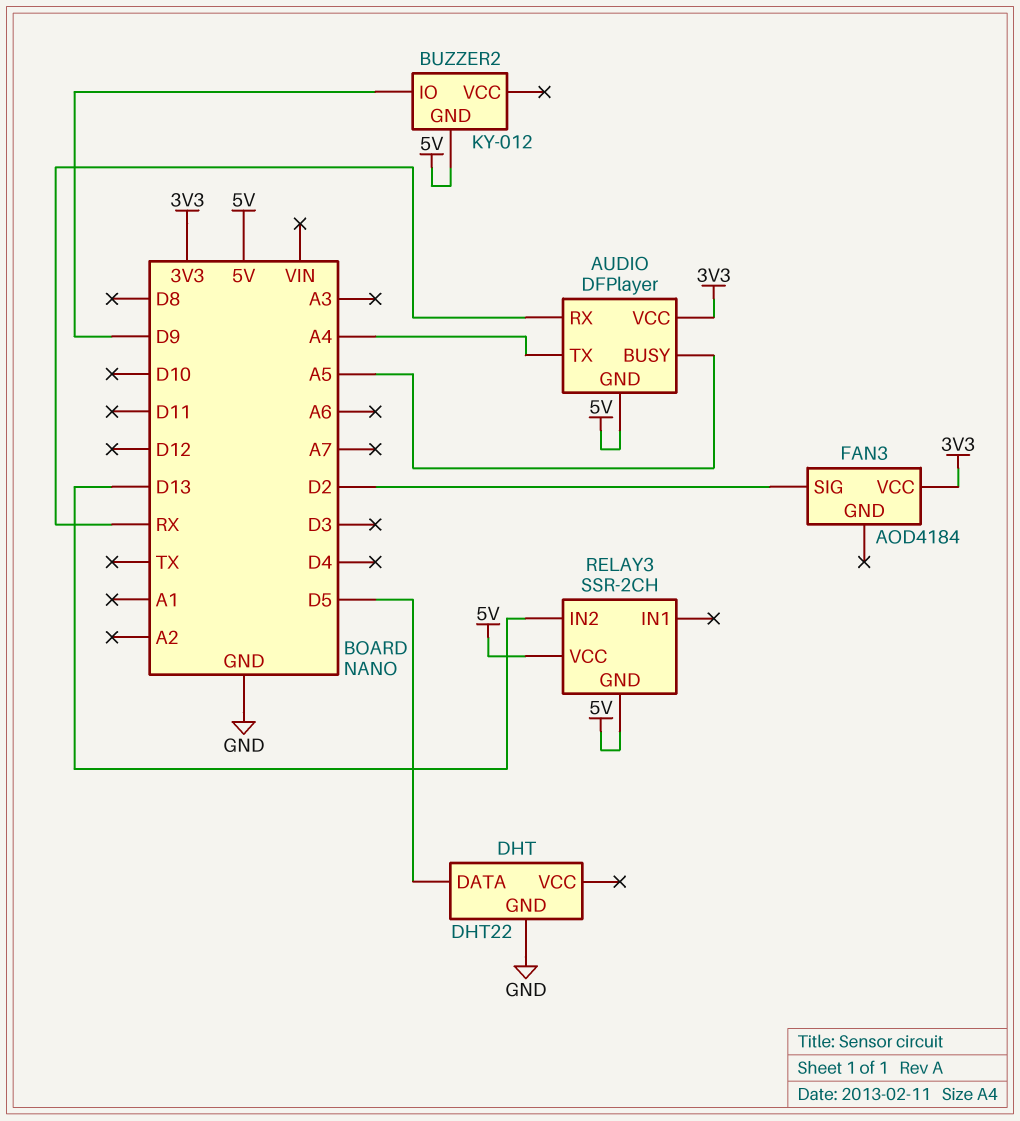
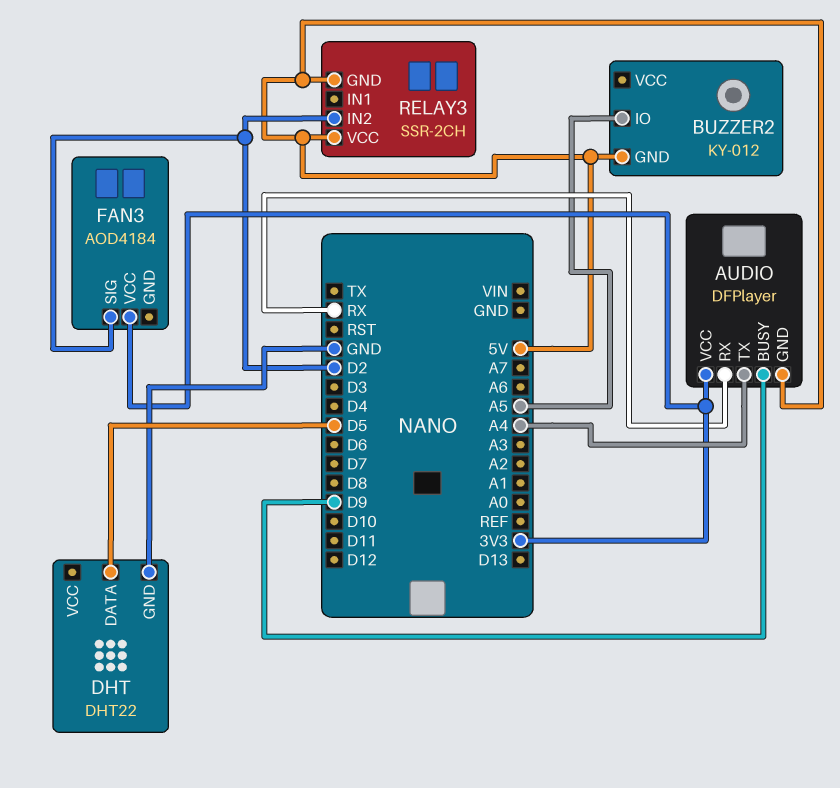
AUDIO pin BUSY: A5 -> D9
BUZZER2 pin IO: D9 -> A5
RELAY3 pin IN2: D13 -> D2

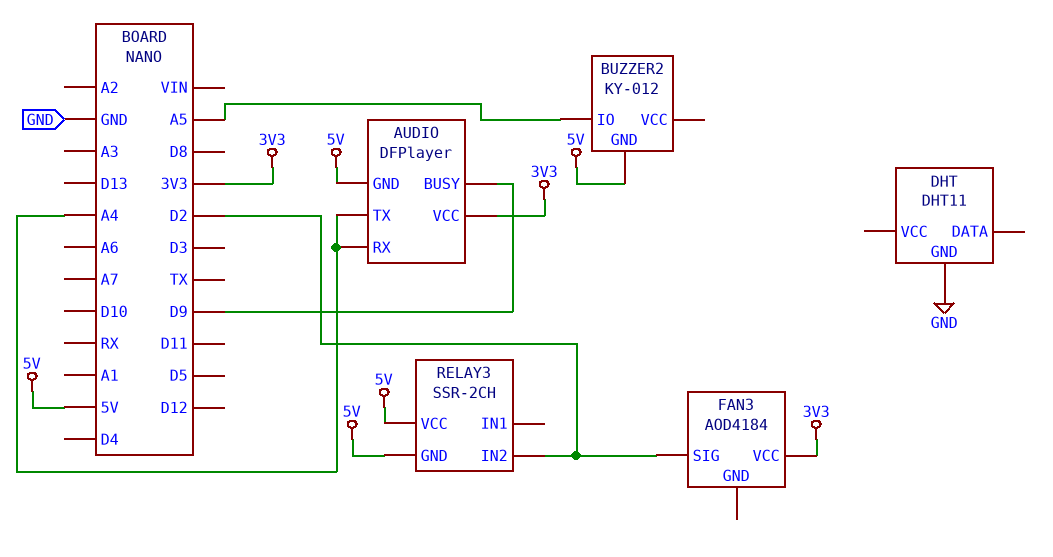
AUDIO pin RX: RX -> A4
DHT: DHT22 -> DHT11
DHT pin DATA: D5 -> none

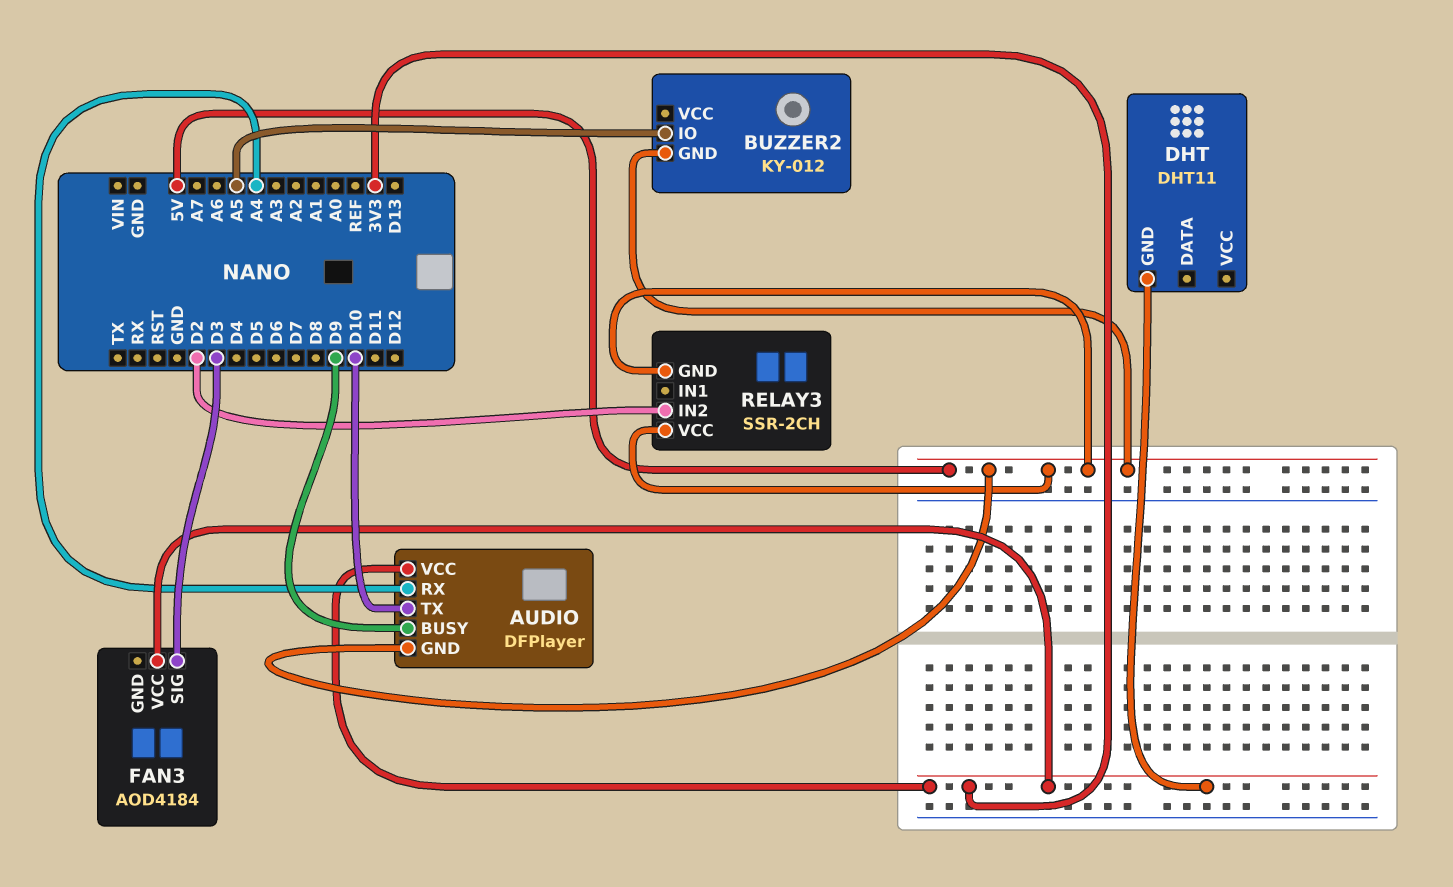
AUDIO pin TX: A4 -> D10
DHT pin GND: GND -> 3V3
FAN3 pin SIG: D2 -> D3

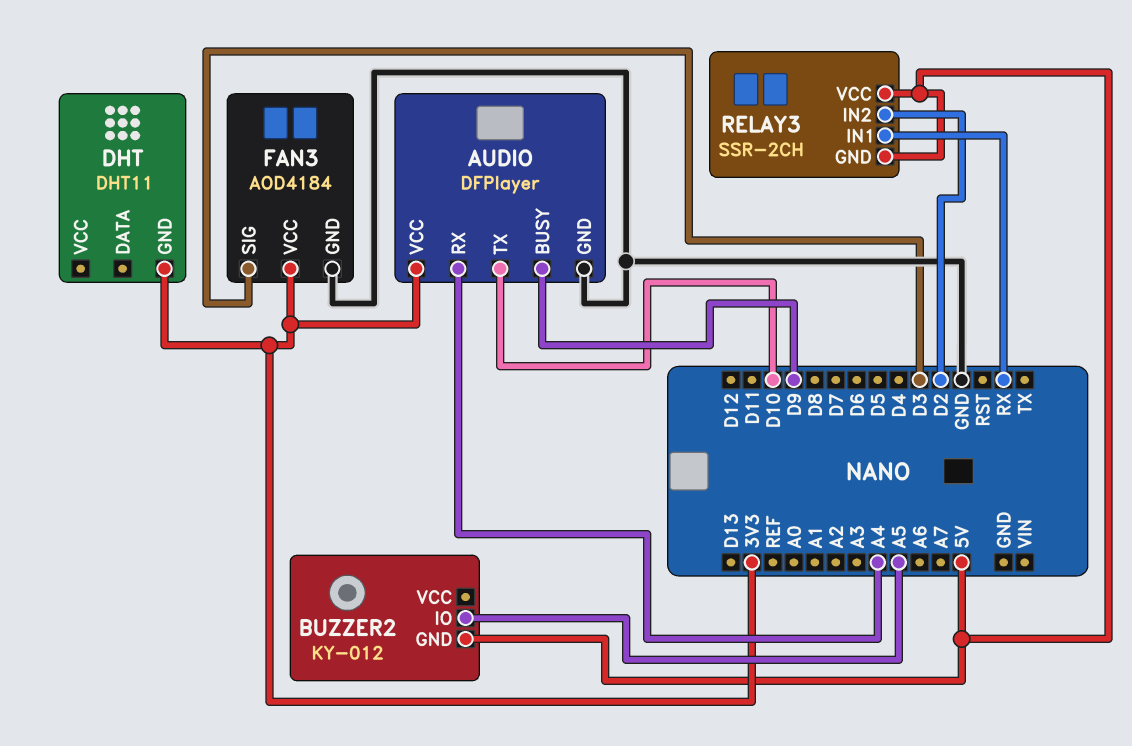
AUDIO pin GND: 5V -> GND
FAN3 pin GND: none -> GND
RELAY3 pin IN1: none -> RX

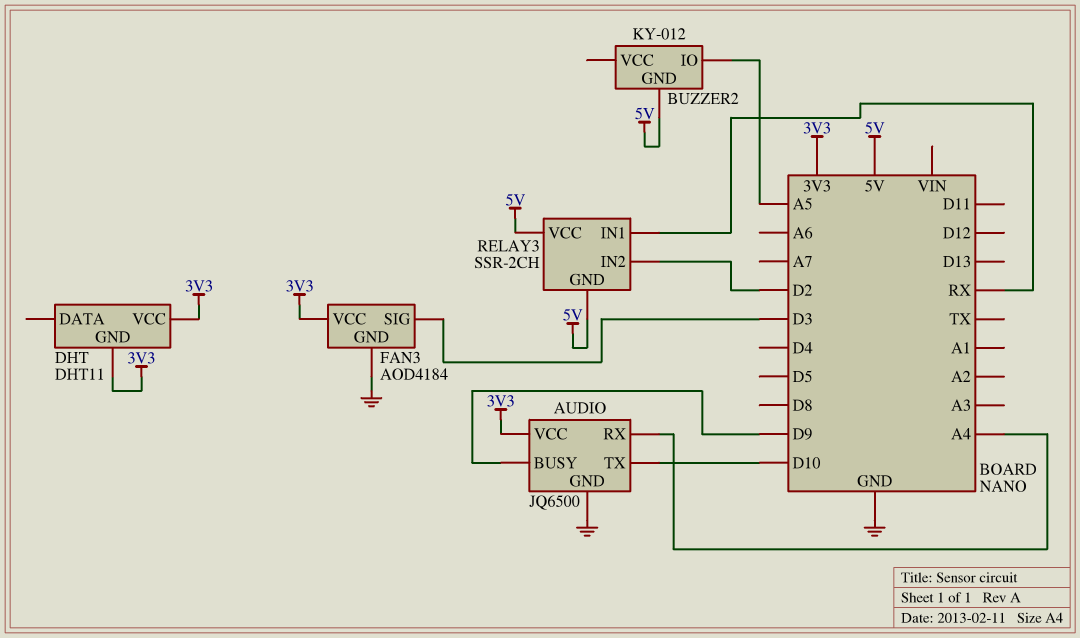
AUDIO: DFPlayer -> JQ6500
DHT pin VCC: none -> 3V3

